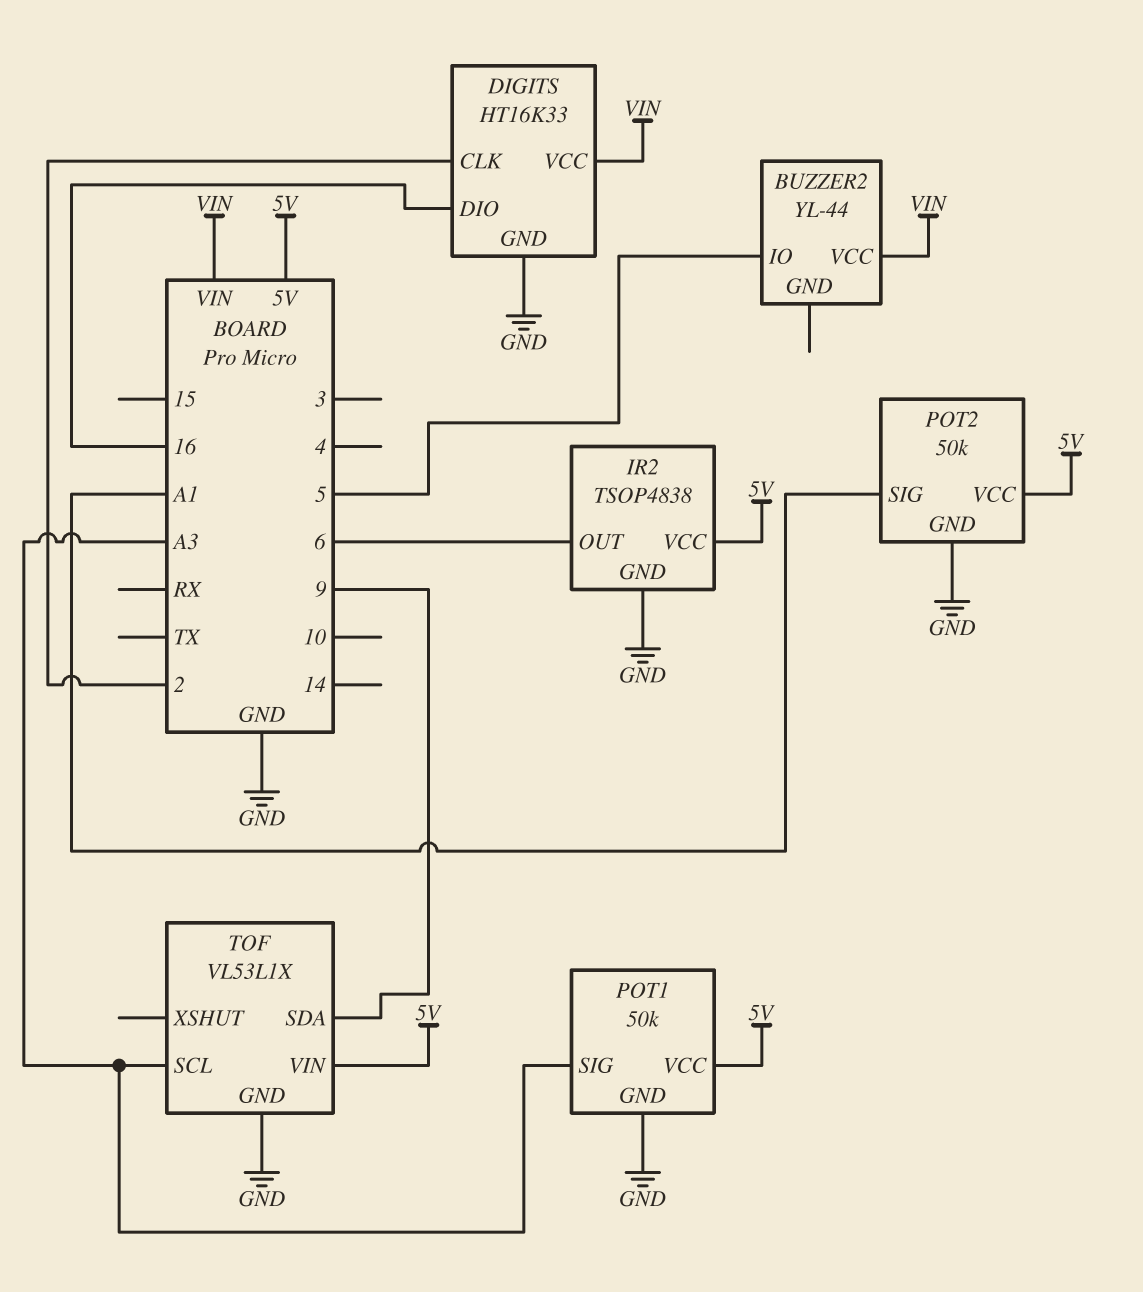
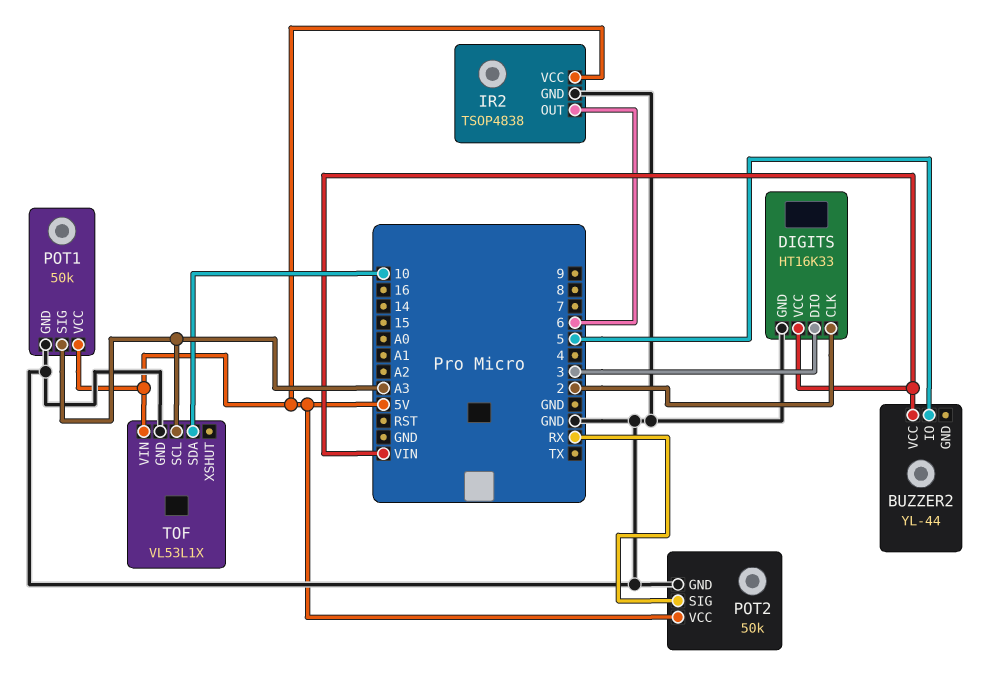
DIGITS pin DIO: 16 -> 3
POT2 pin SIG: A1 -> RX
TOF pin SDA: 9 -> 10

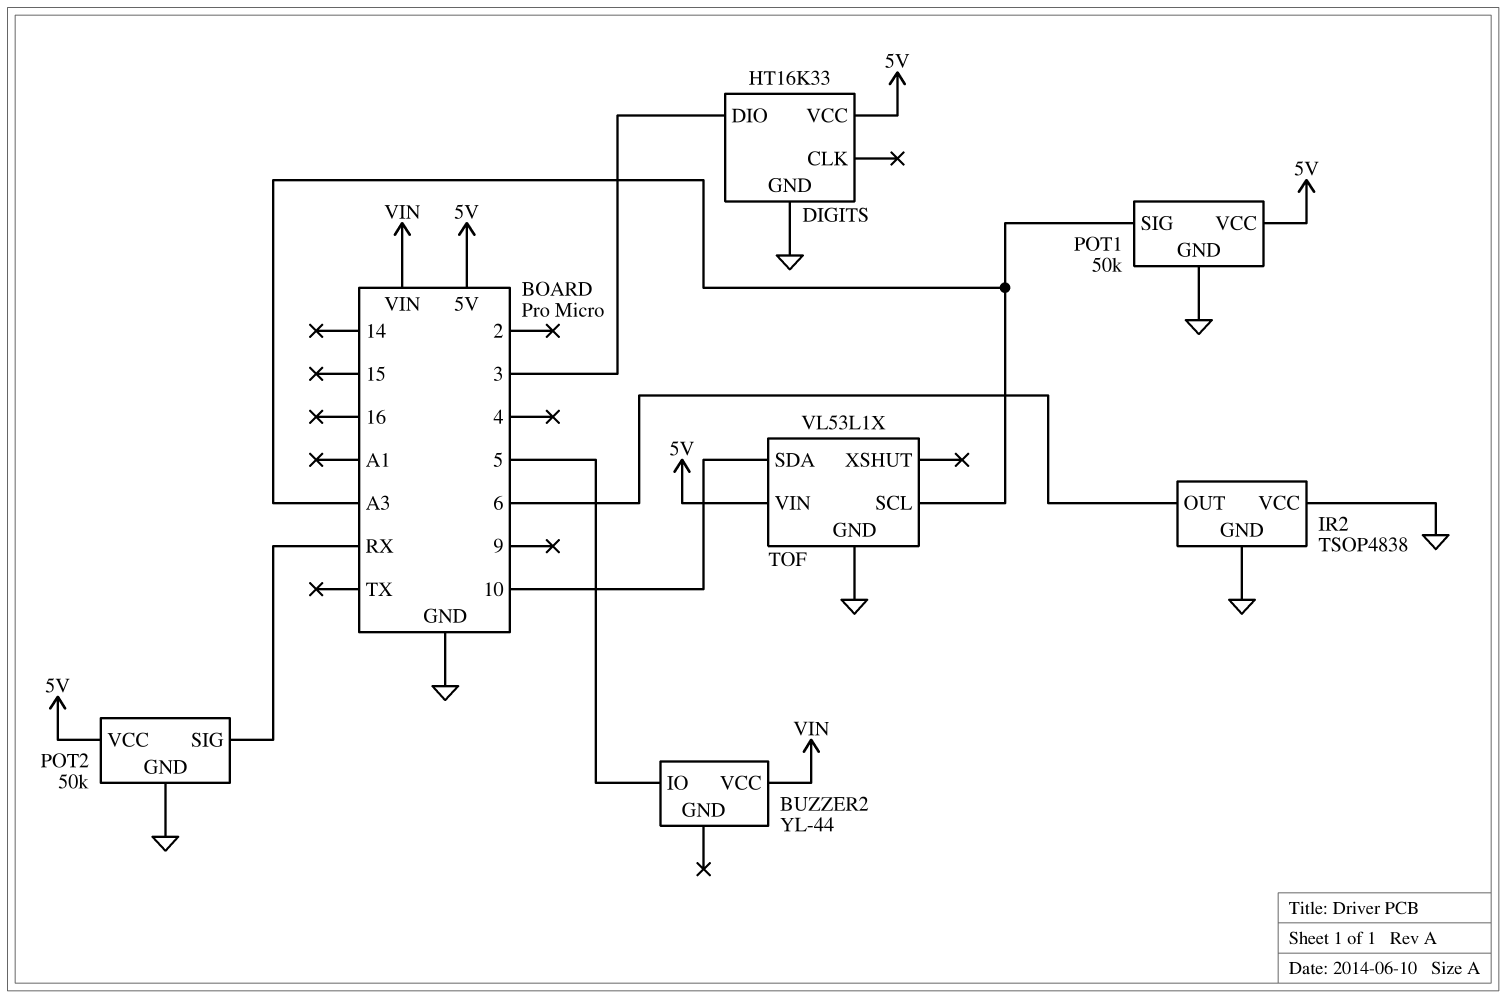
DIGITS pin CLK: 2 -> none
DIGITS pin VCC: VIN -> 5V
IR2 pin VCC: 5V -> GND

